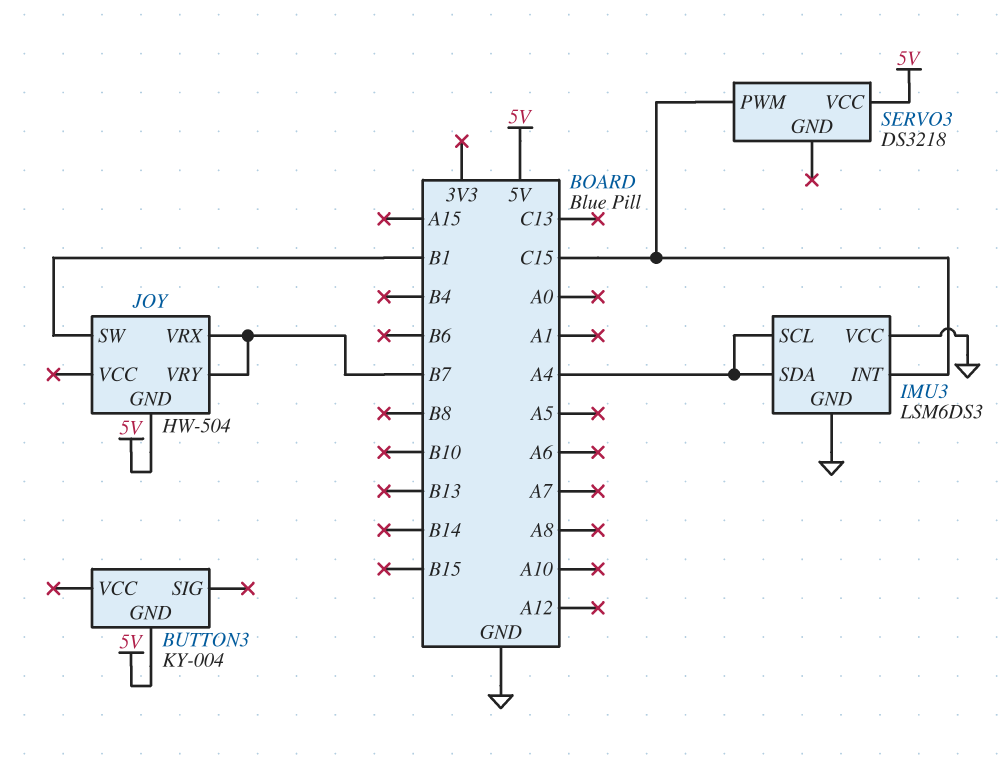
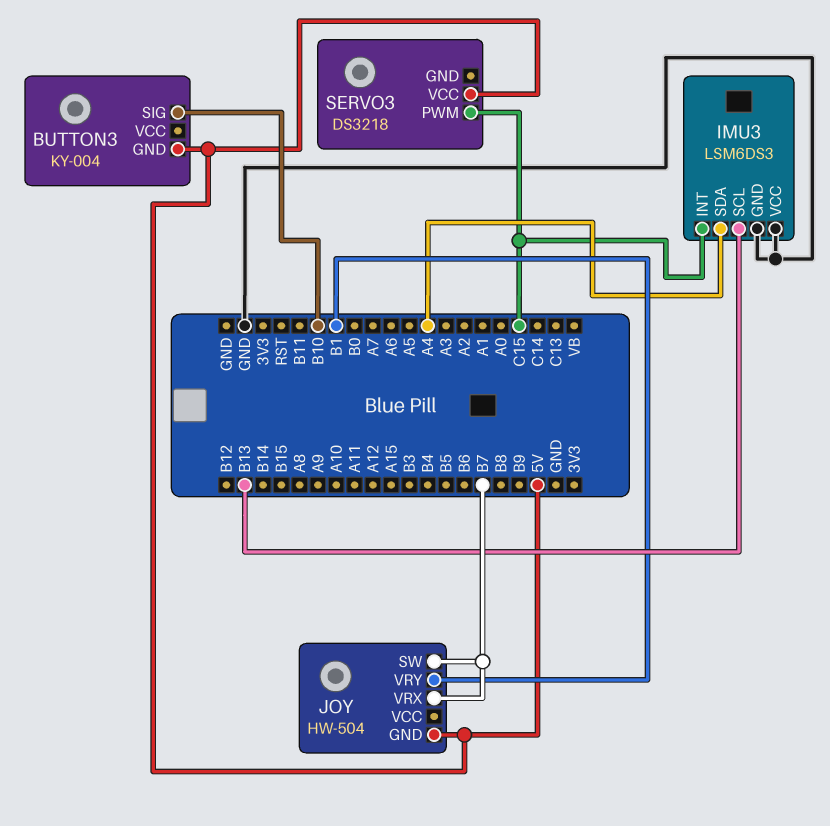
BUTTON3 pin SIG: none -> B10
IMU3 pin SCL: A4 -> B13
JOY pin SW: B1 -> B7
JOY pin VRY: B7 -> B1

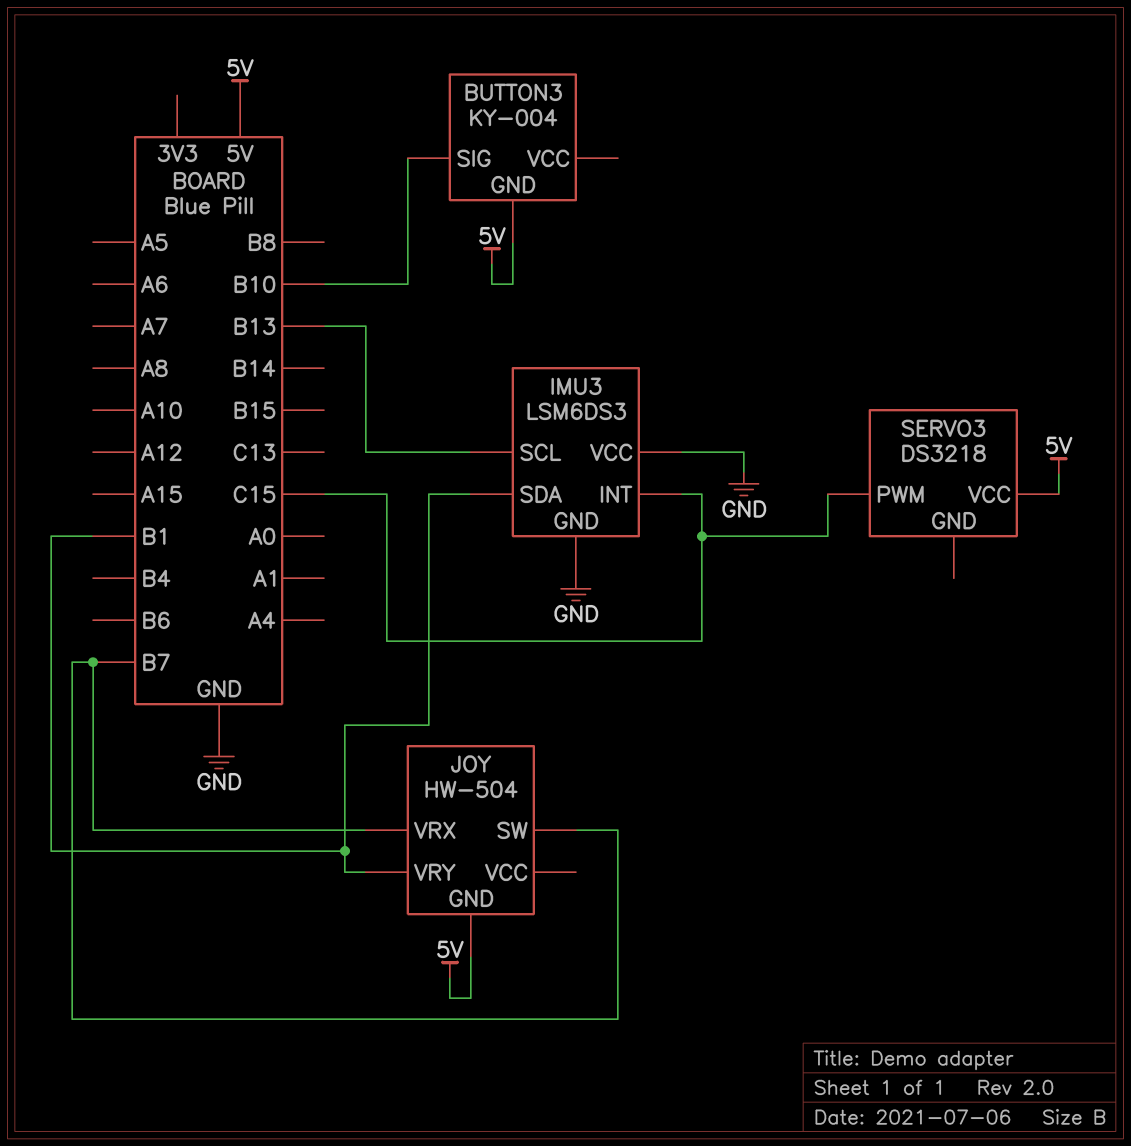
IMU3 pin SDA: A4 -> B1

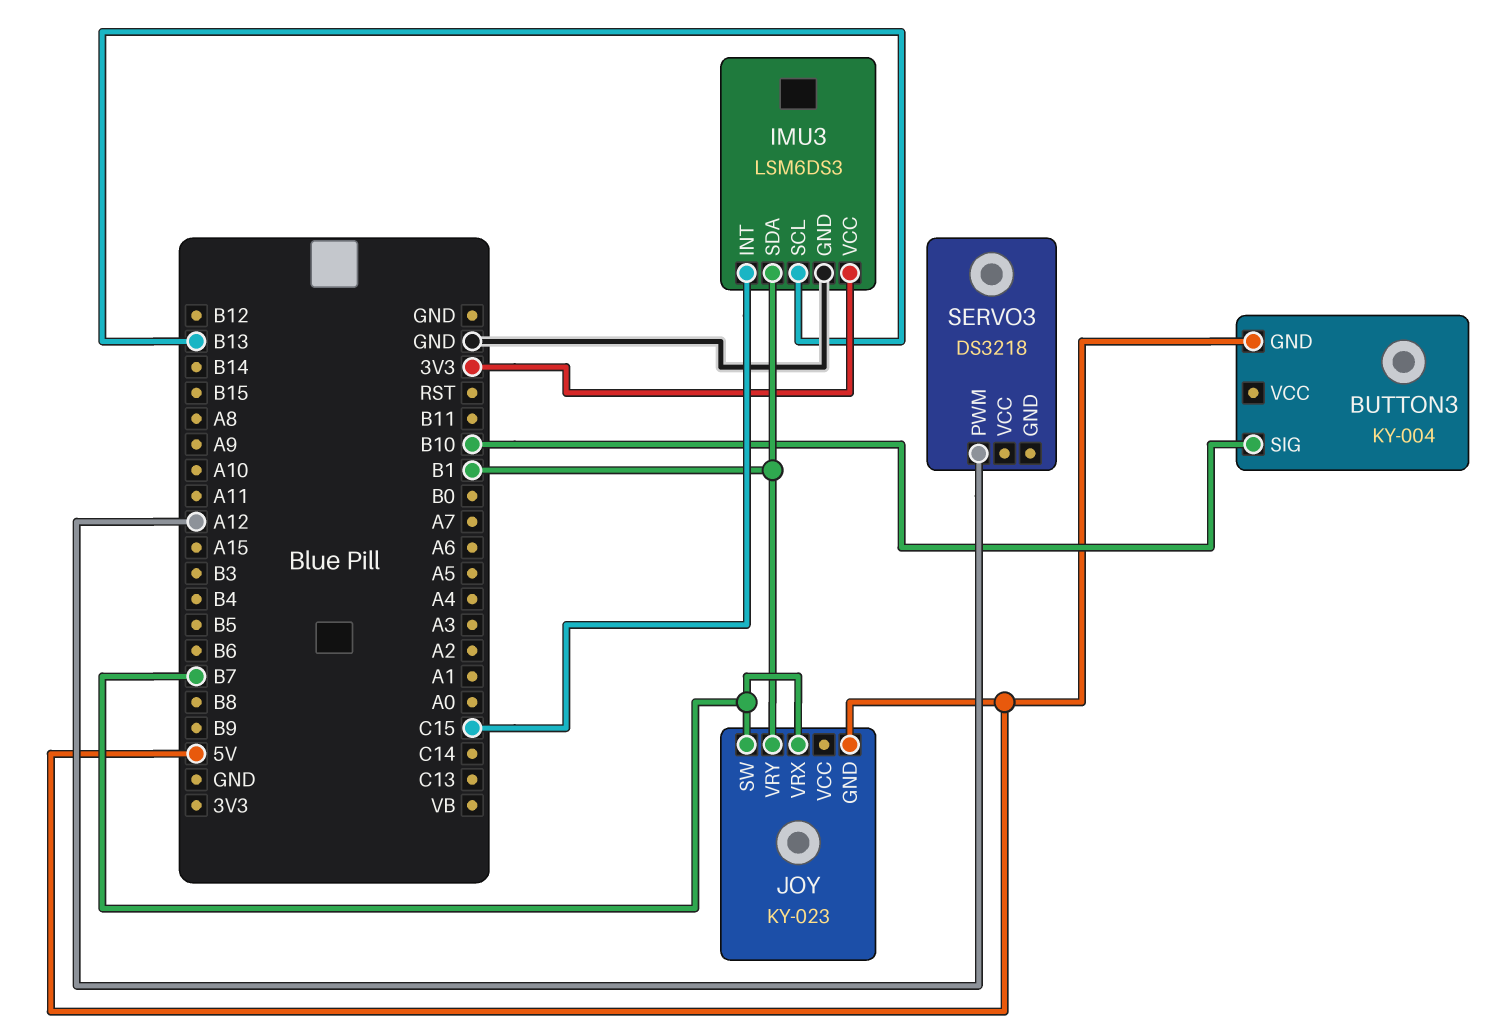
IMU3 pin VCC: GND -> 3V3
JOY: HW-504 -> KY-023
SERVO3 pin PWM: C15 -> A12
SERVO3 pin VCC: 5V -> none

